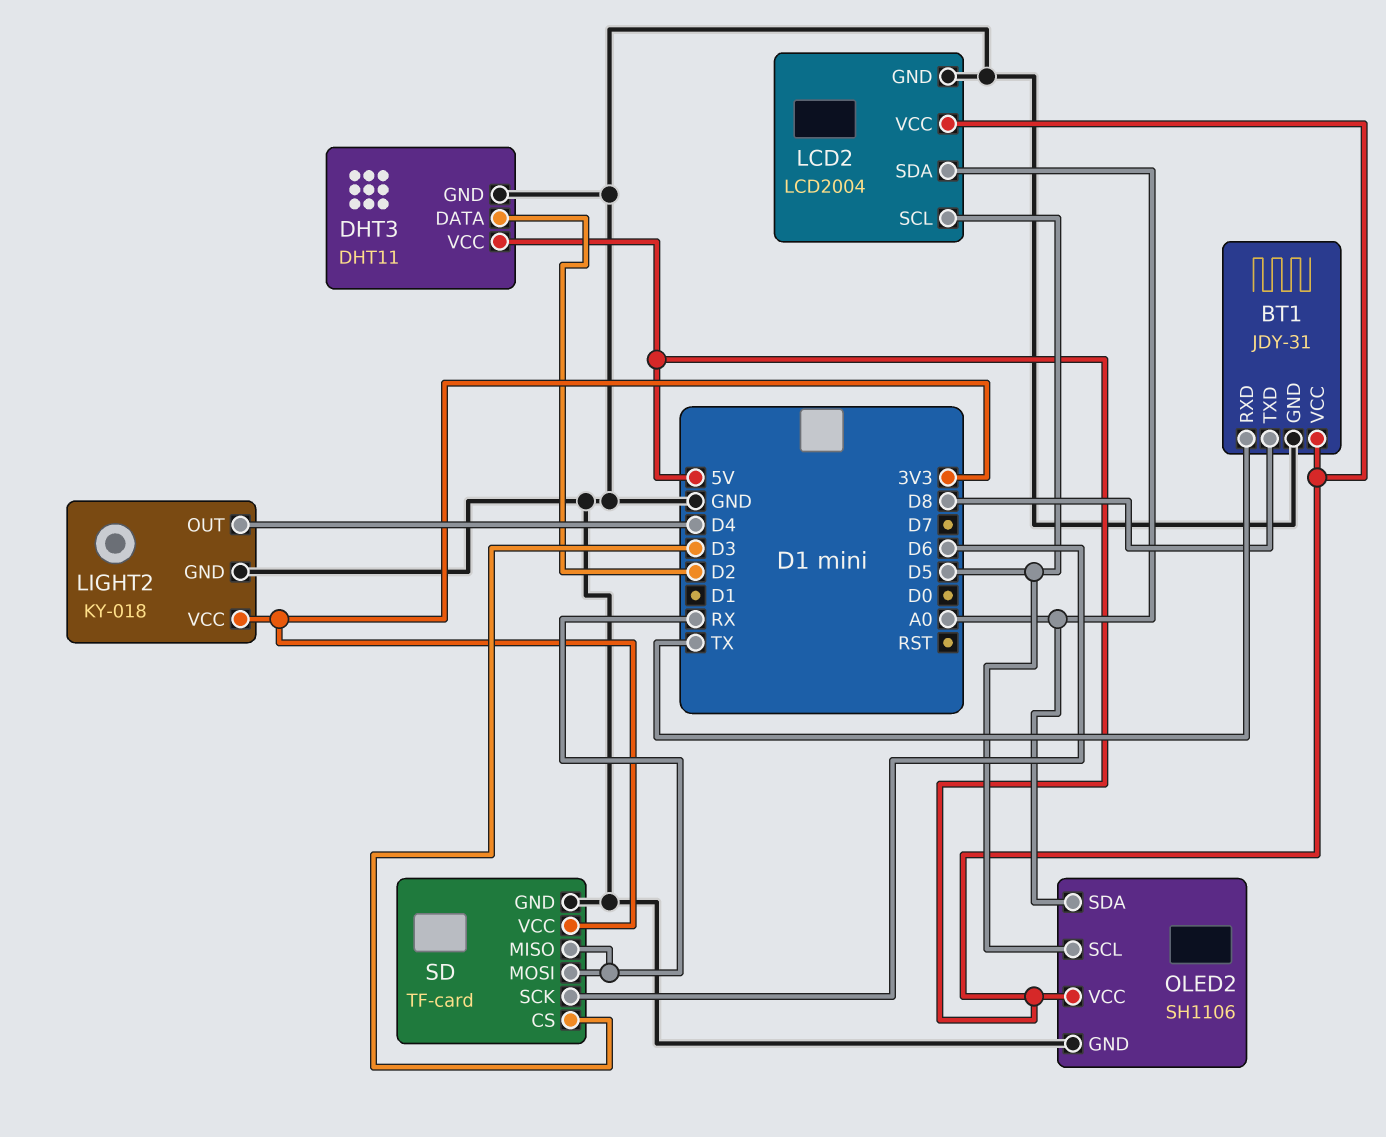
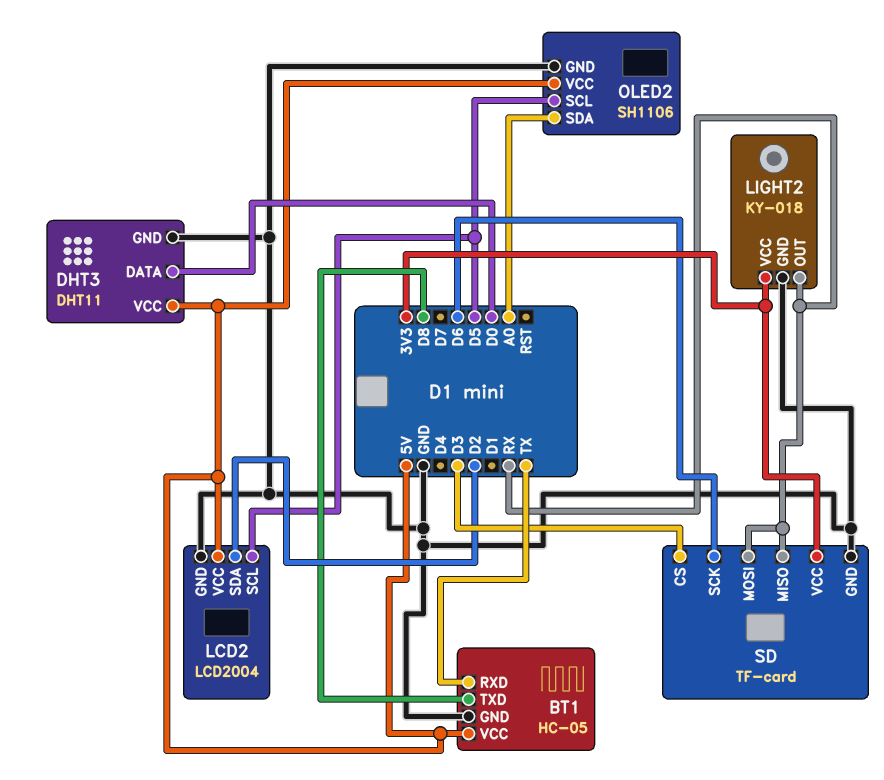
BT1: JDY-31 -> HC-05
DHT3 pin DATA: D2 -> D0
LCD2 pin SDA: A0 -> D2
LIGHT2 pin OUT: D4 -> RX

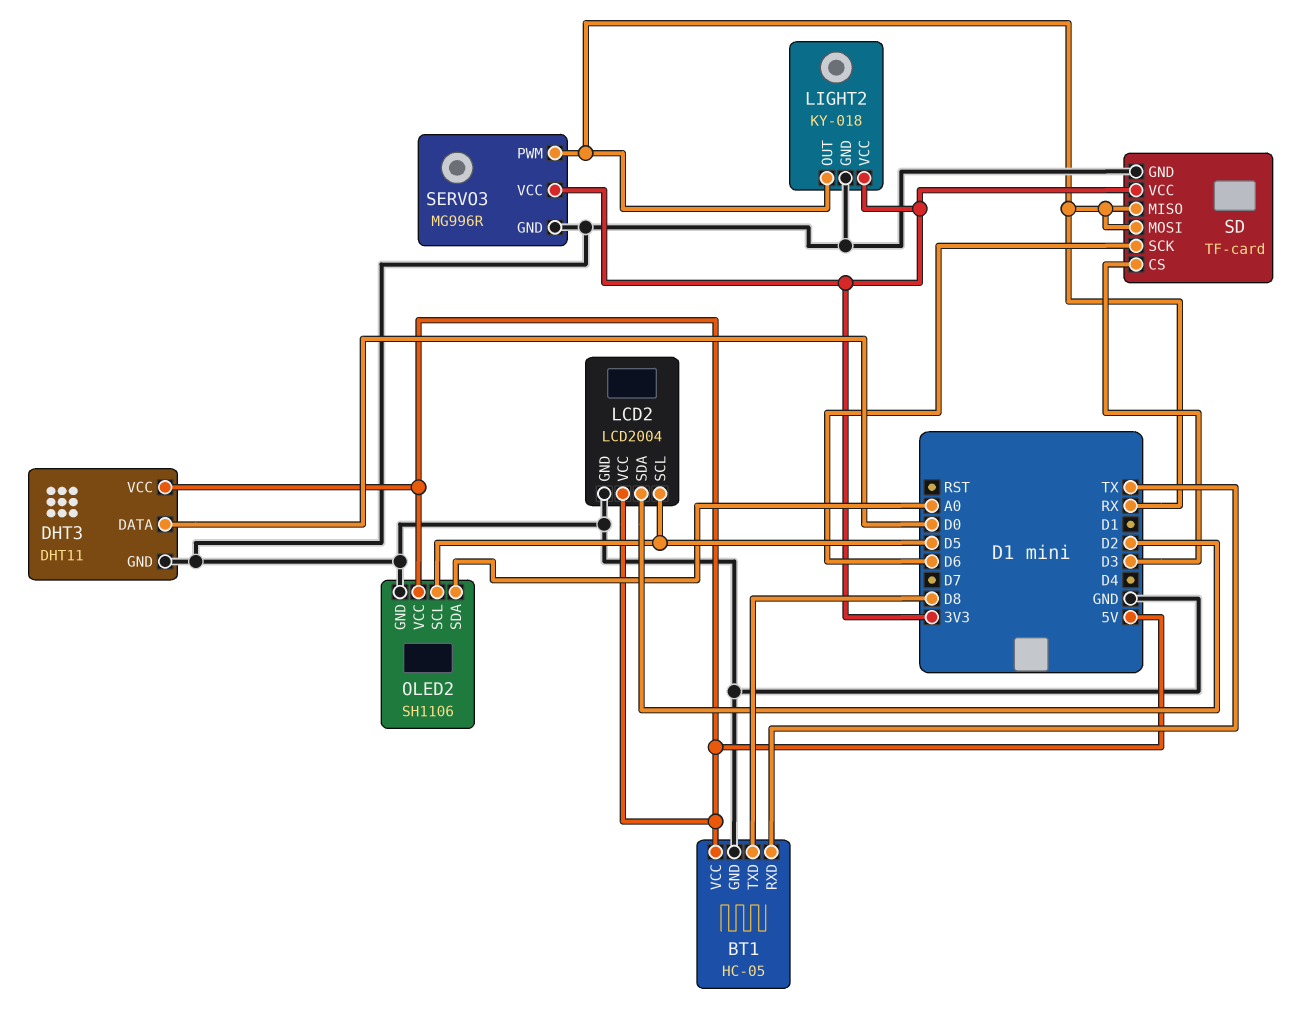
SERVO3: none -> MG996R
SERVO3 pin GND: none -> GND
SERVO3 pin PWM: none -> RX
SERVO3 pin VCC: none -> 3V3

